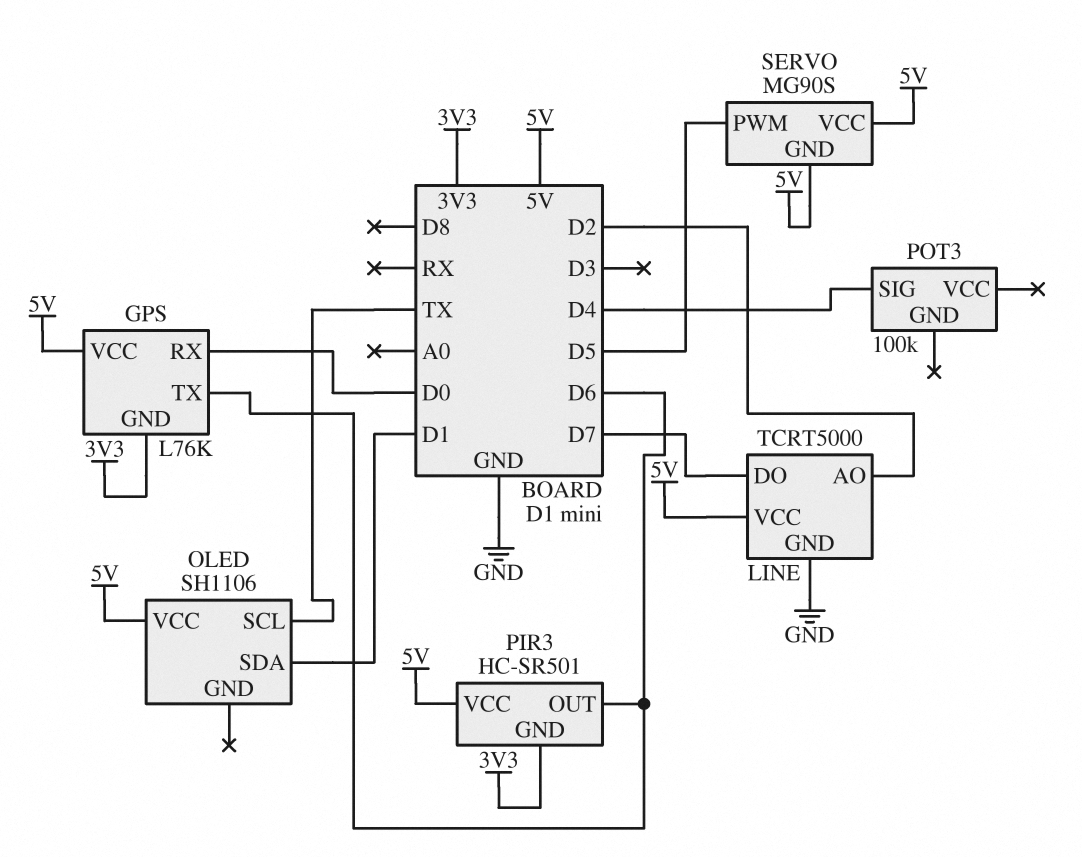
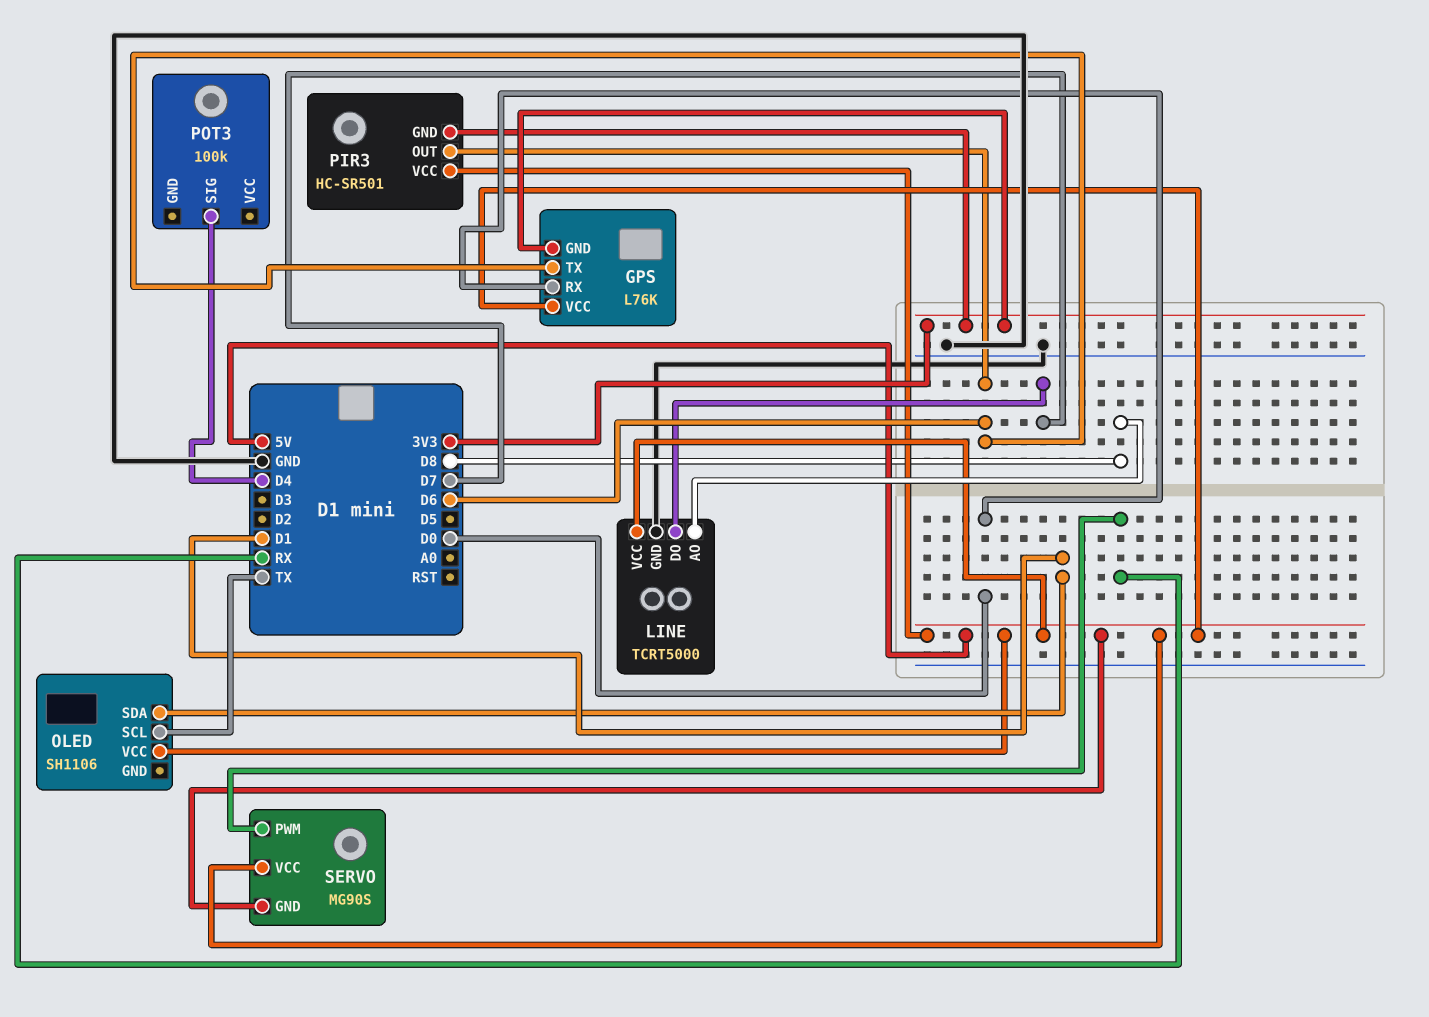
LINE pin AO: D2 -> D8
SERVO pin PWM: D5 -> RX

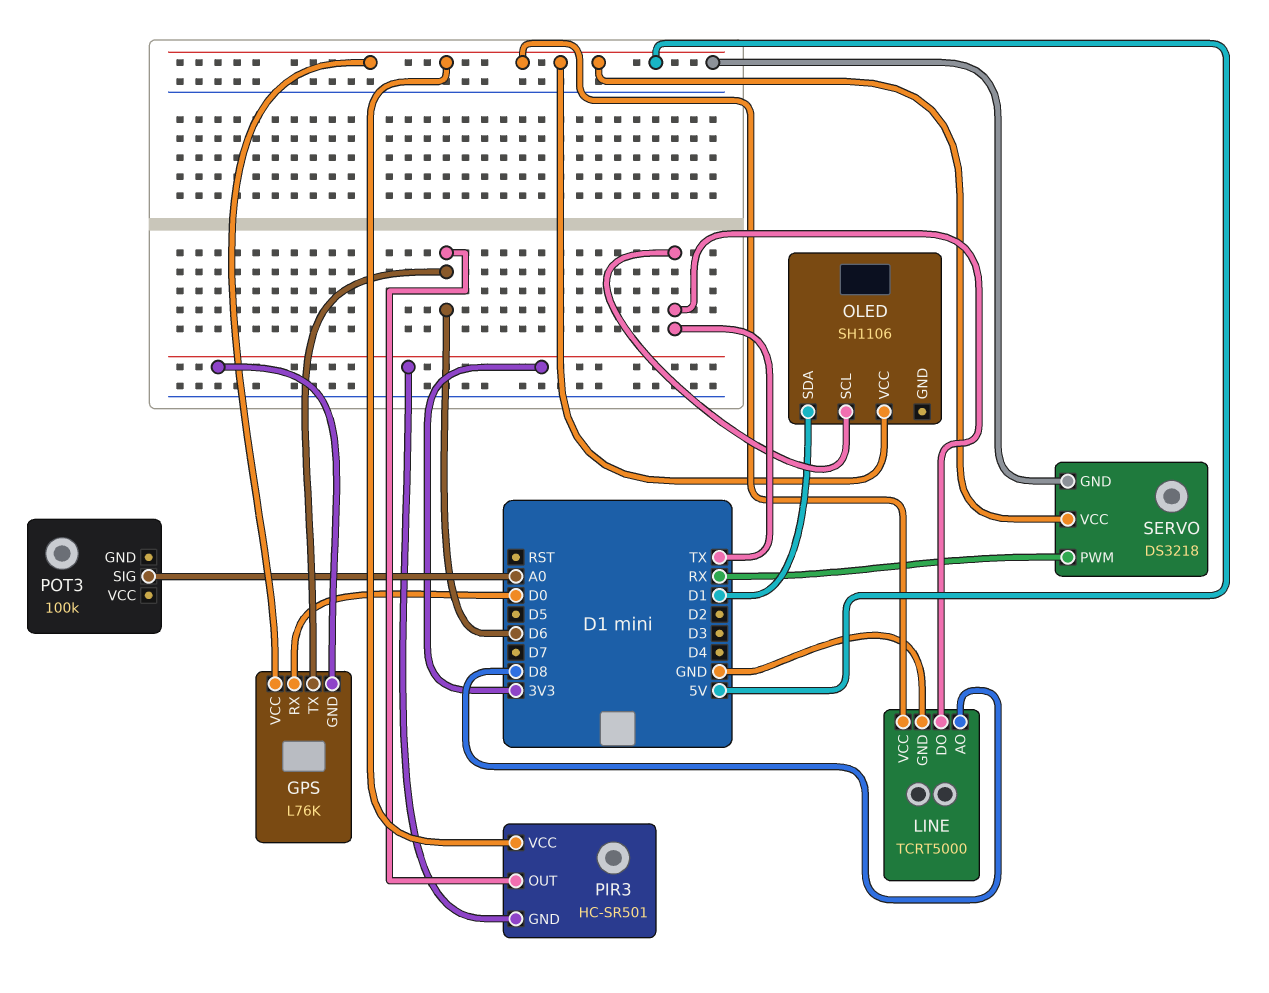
LINE pin DO: D7 -> TX
POT3 pin SIG: D4 -> A0
SERVO: MG90S -> DS3218

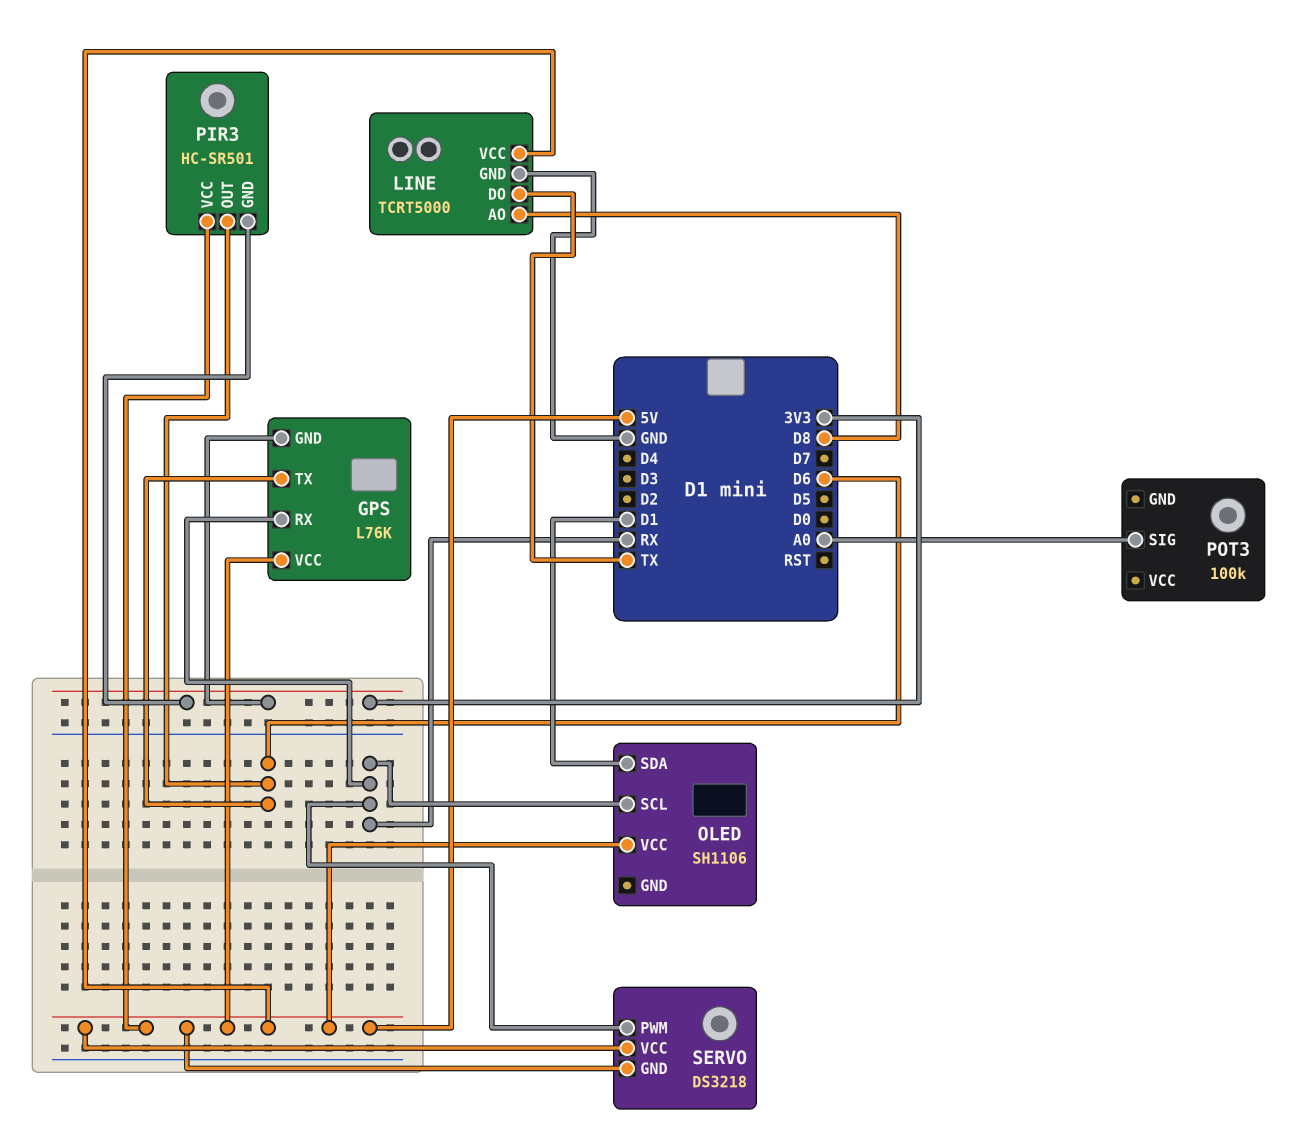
GPS pin RX: D0 -> RX
OLED pin SCL: TX -> RX

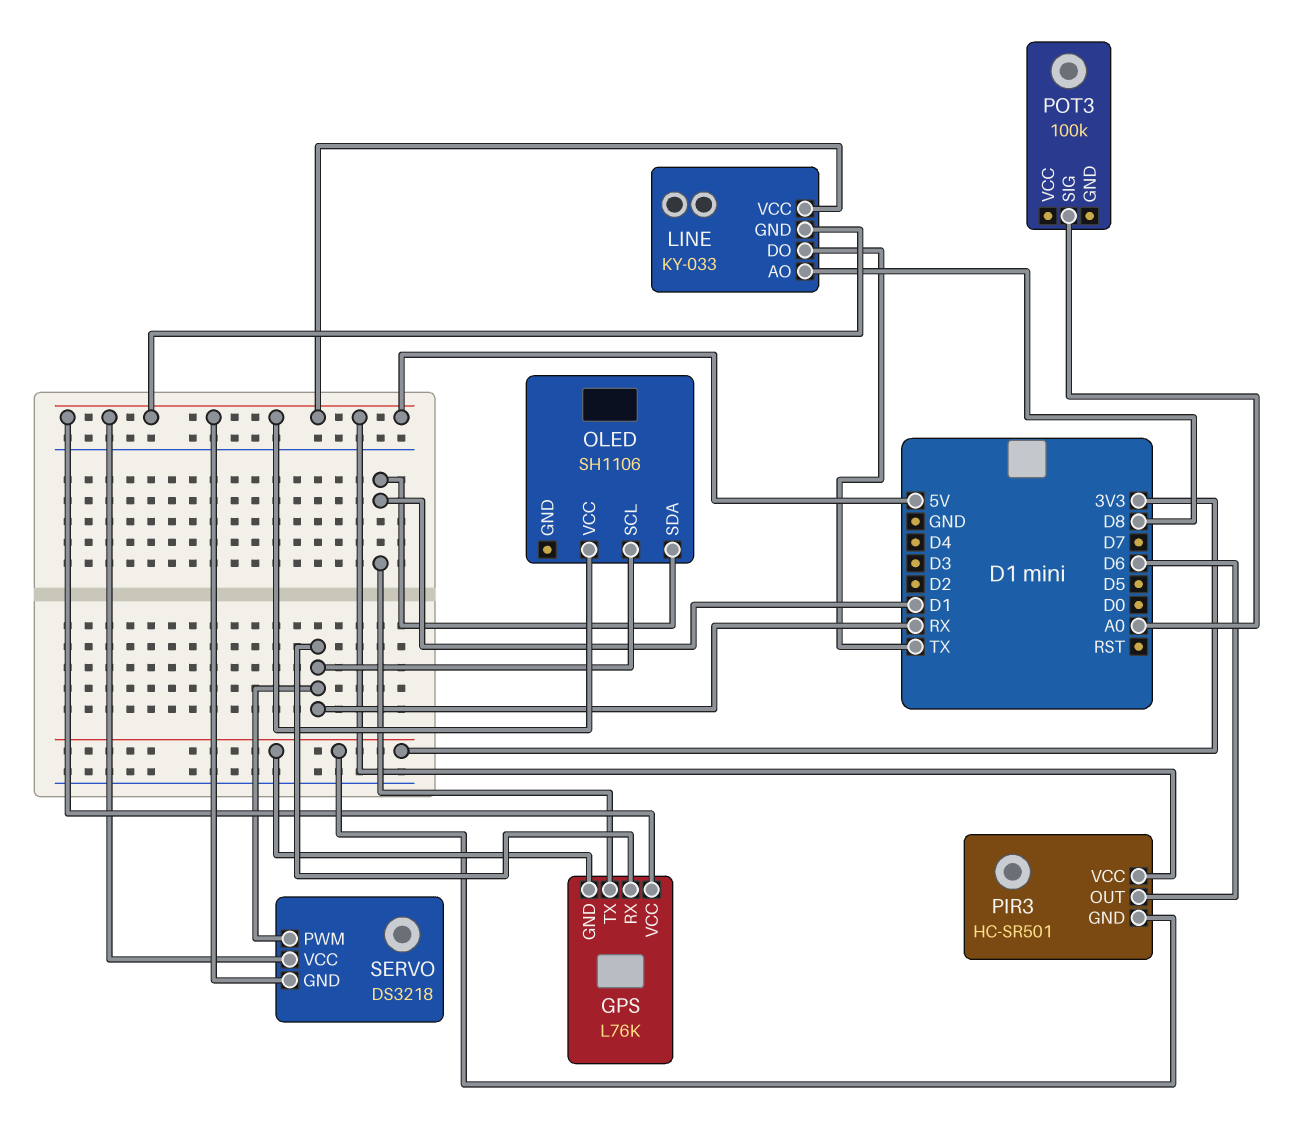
GPS pin TX: D6 -> D1
LINE: TCRT5000 -> KY-033
LINE pin GND: GND -> 5V

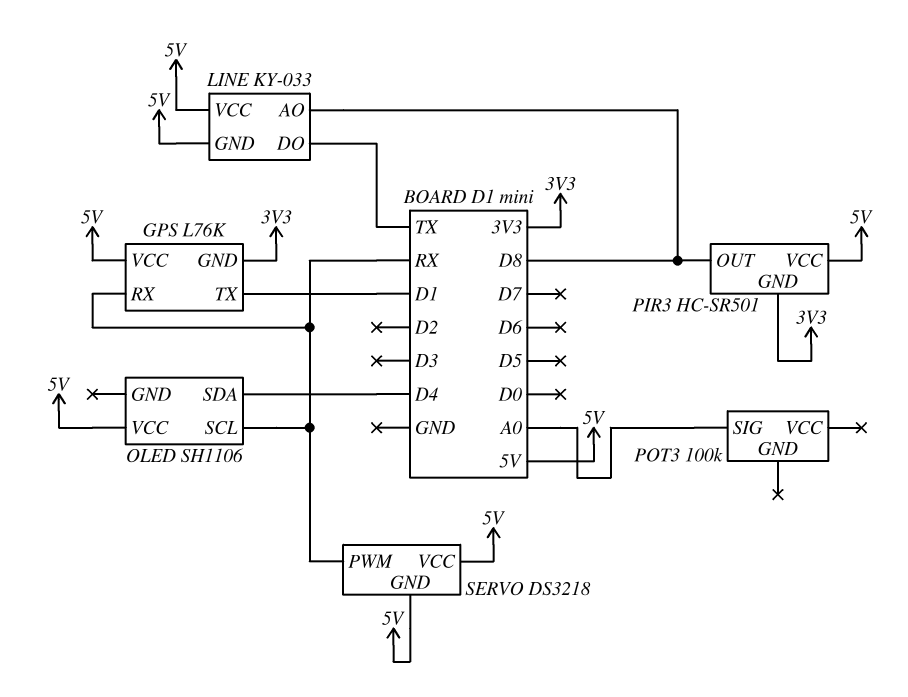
OLED pin SDA: D1 -> D4
PIR3 pin OUT: D6 -> D8

